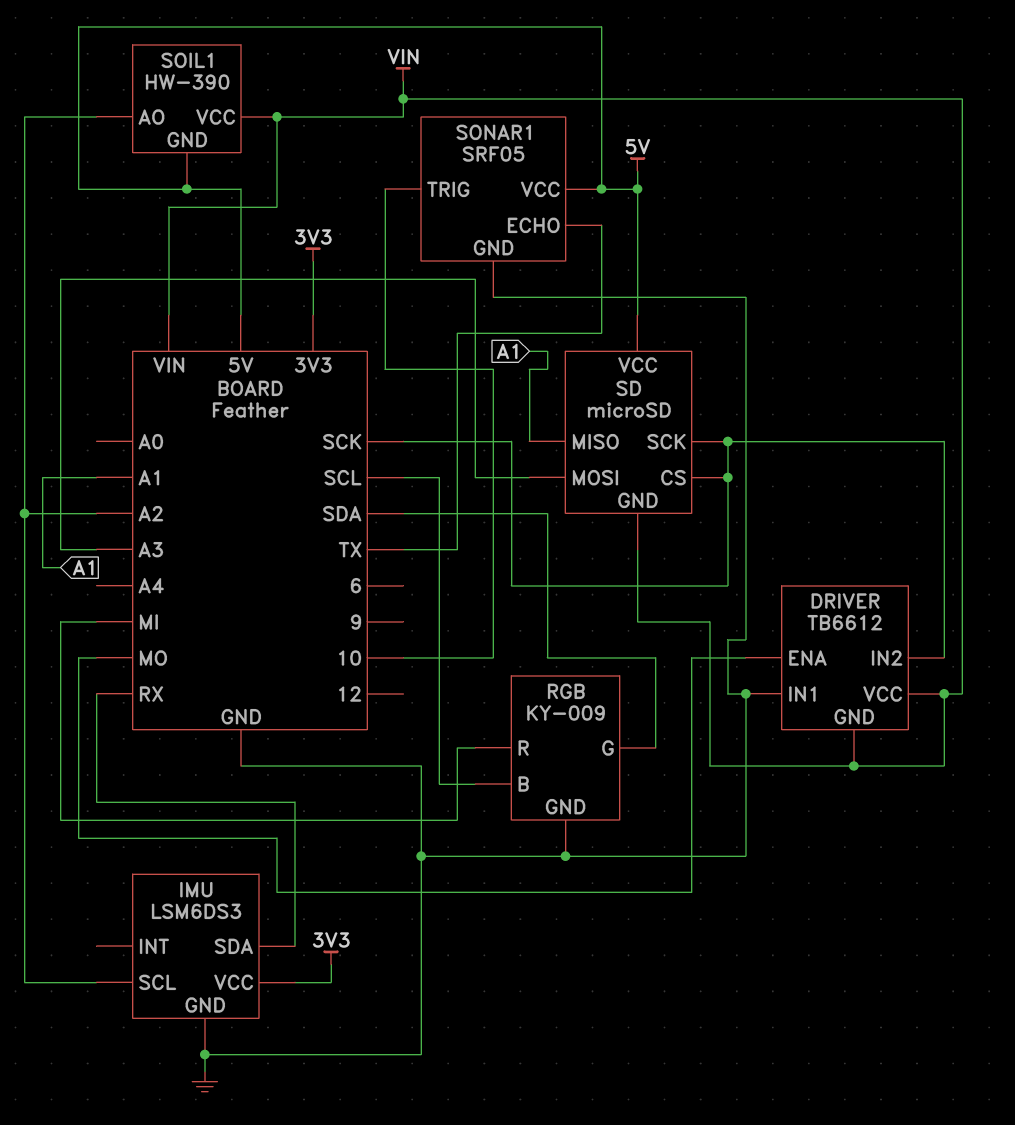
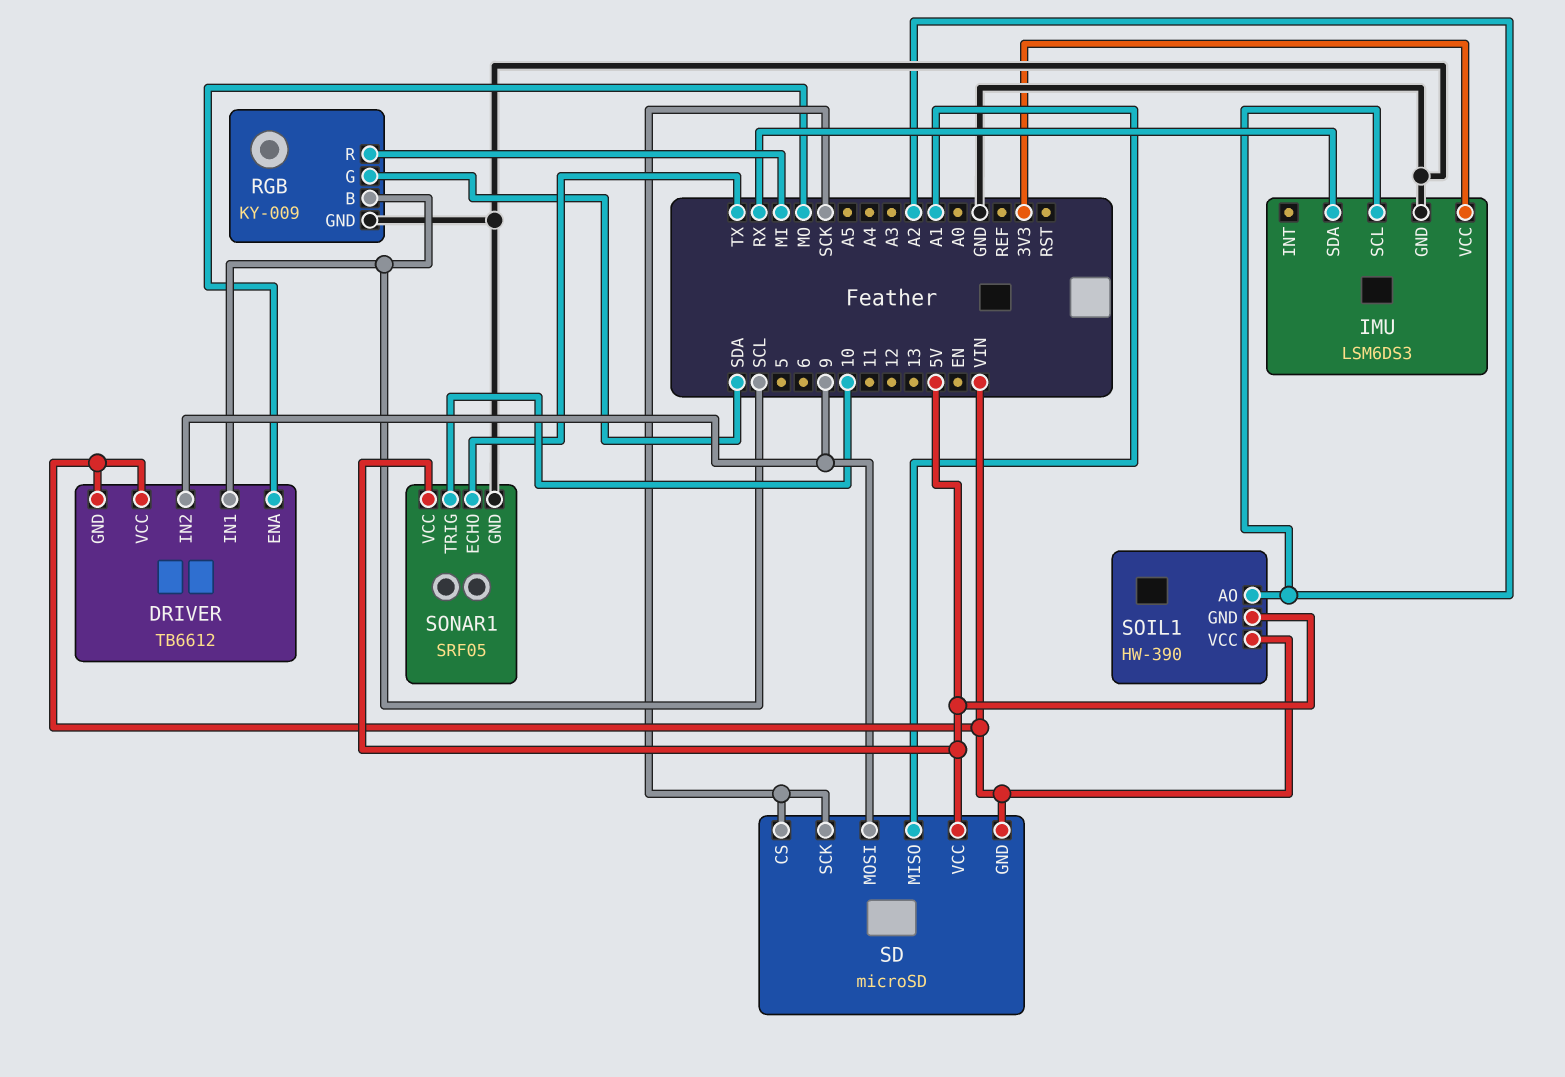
DRIVER pin IN1: GND -> SCL
DRIVER pin IN2: SCK -> 9
SD pin MOSI: A3 -> 9

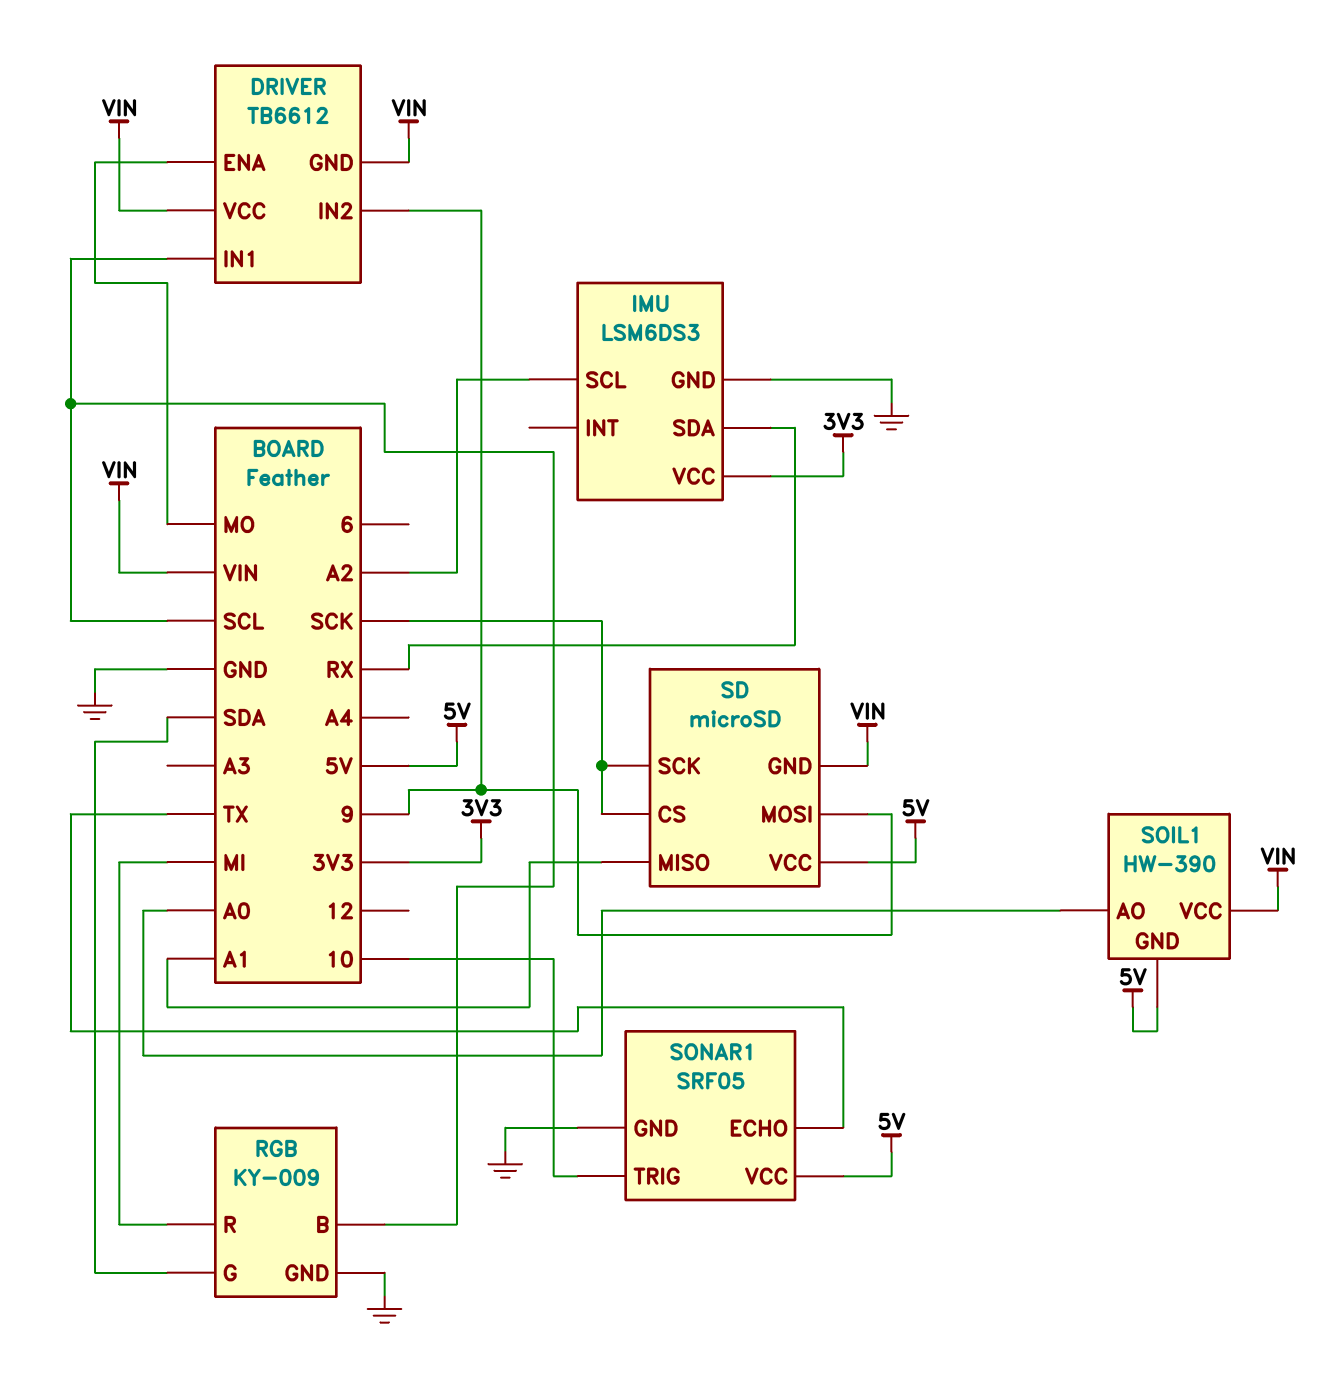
SOIL1 pin AO: A2 -> A0

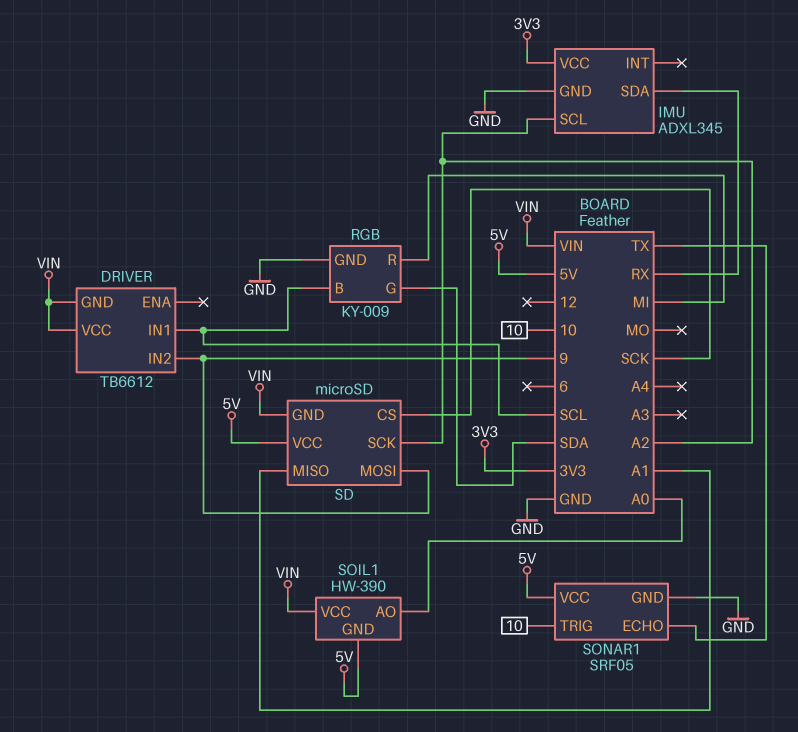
DRIVER pin ENA: MO -> none
IMU: LSM6DS3 -> ADXL345
SD pin SCK: SCK -> A2

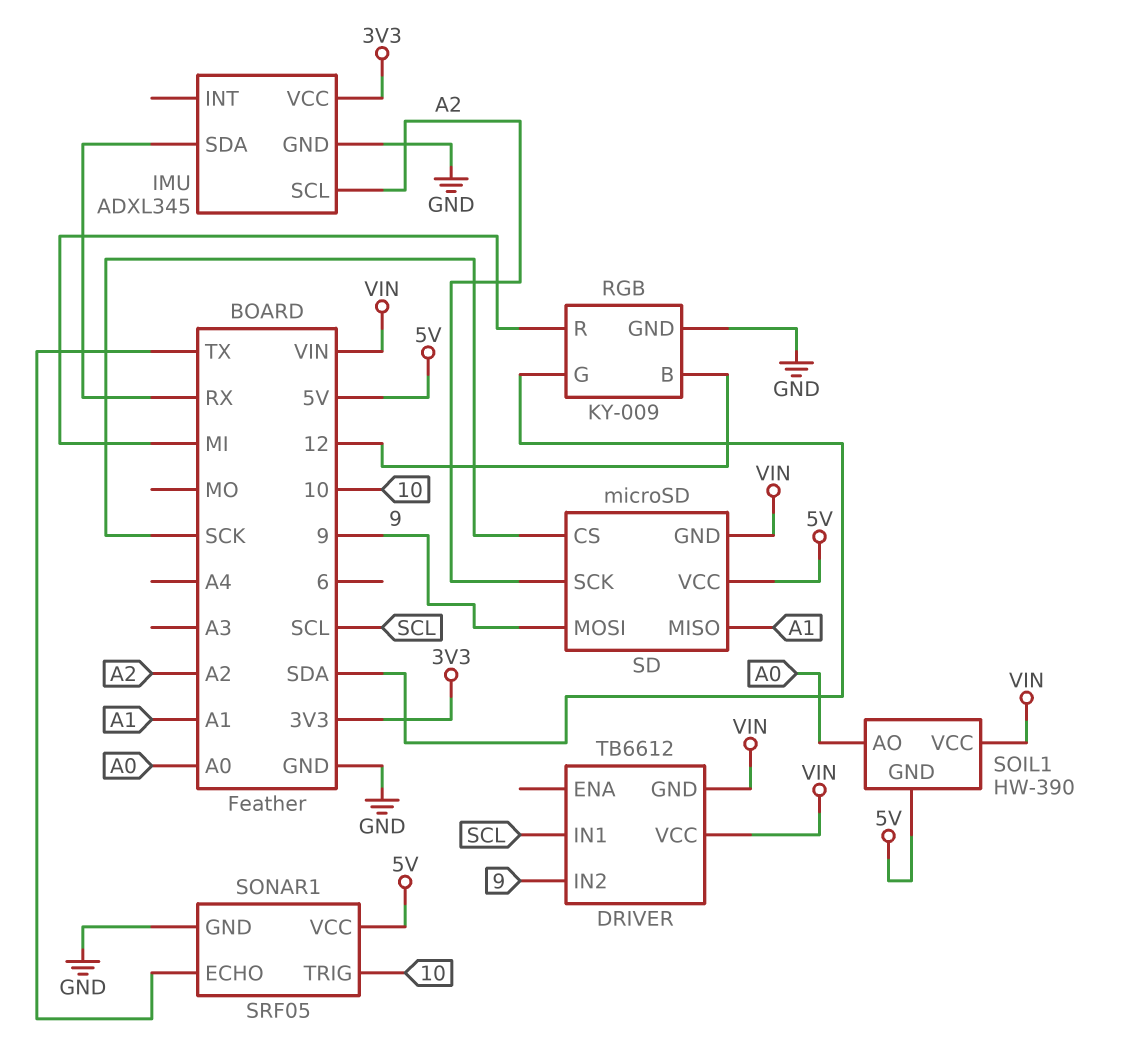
RGB pin B: SCL -> 12

